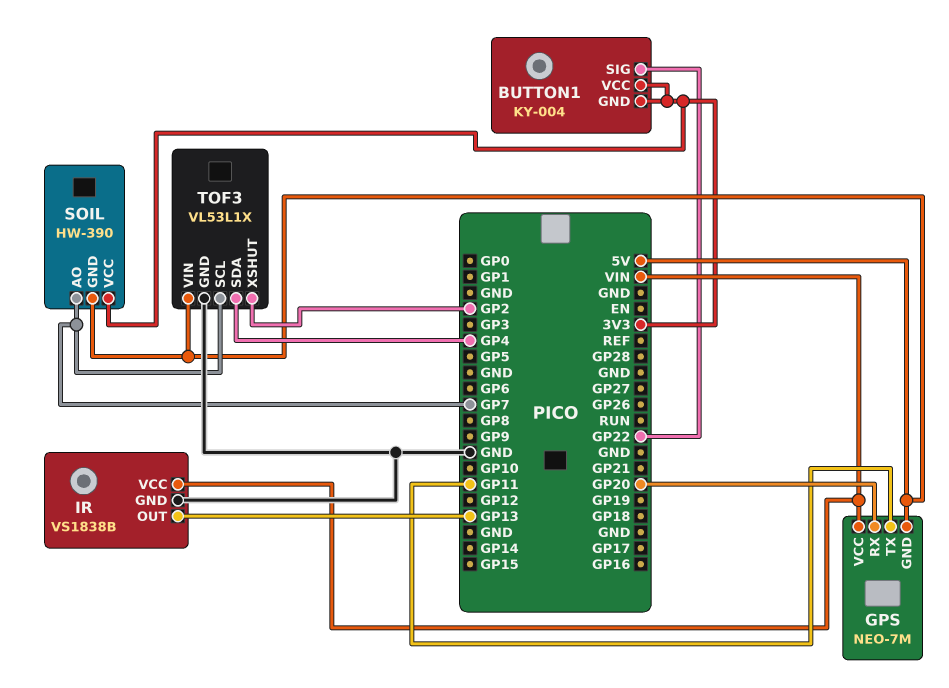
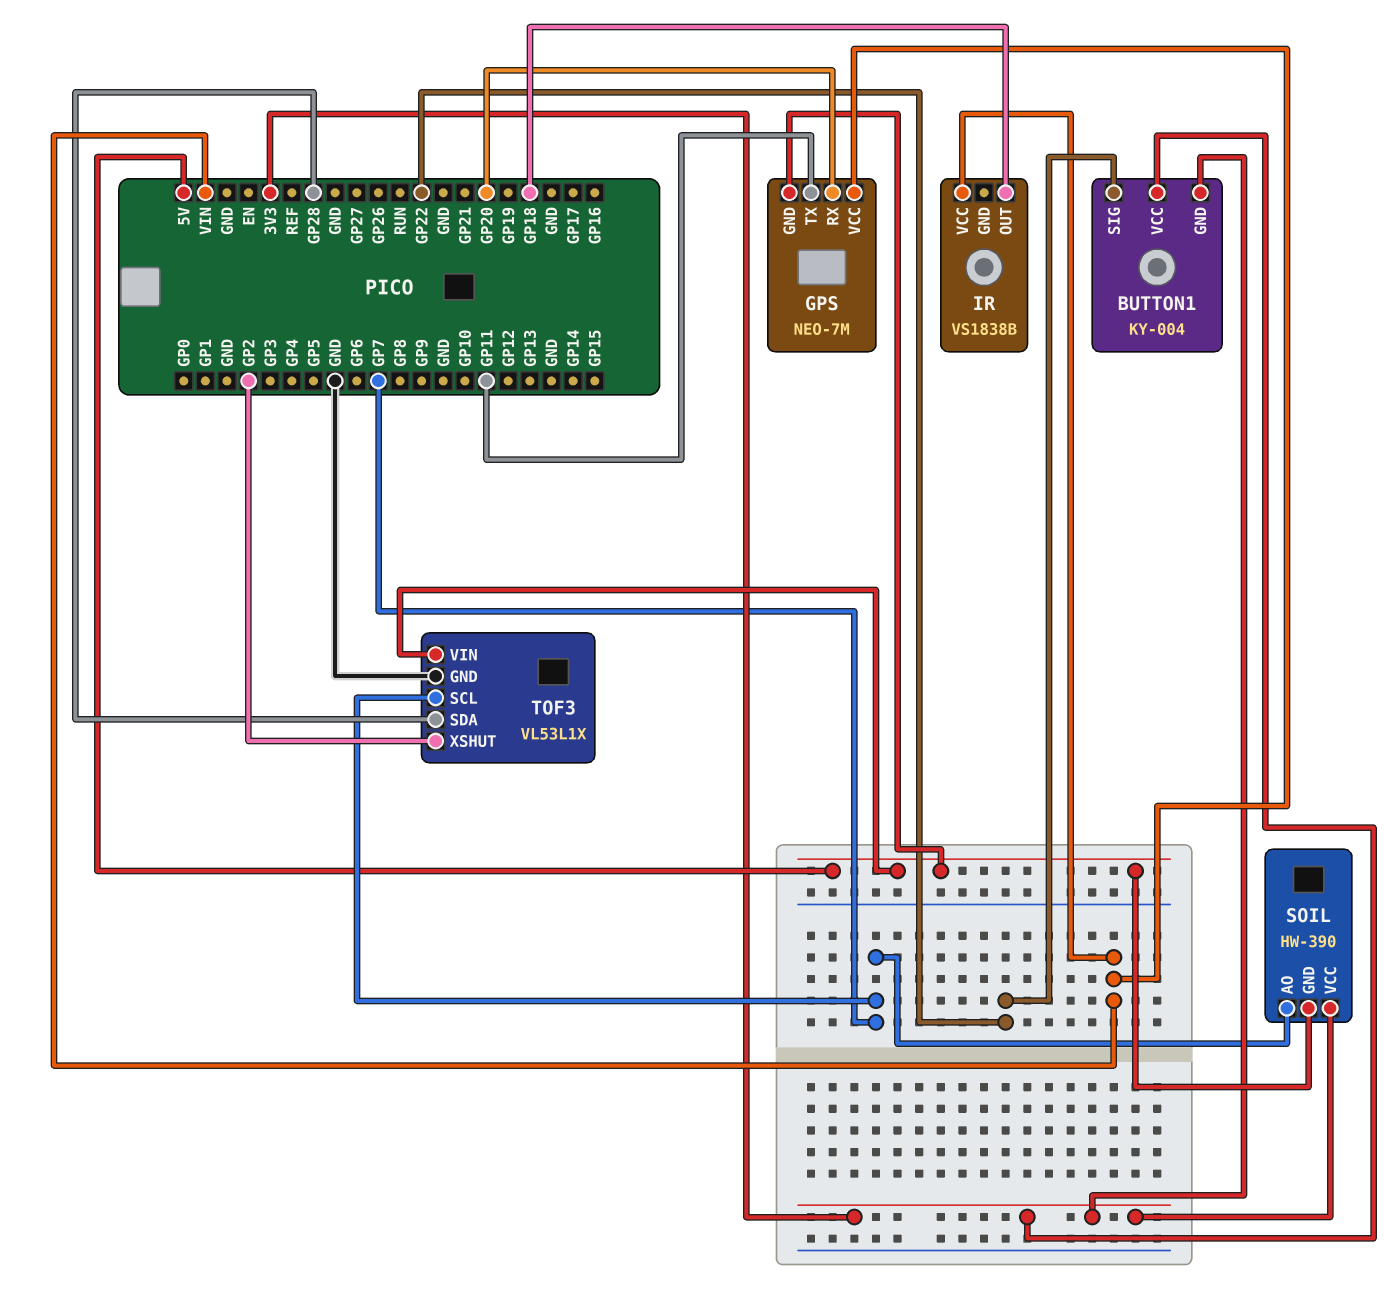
IR pin GND: GND -> none
IR pin OUT: GP13 -> GP18
TOF3 pin SDA: GP4 -> GP28

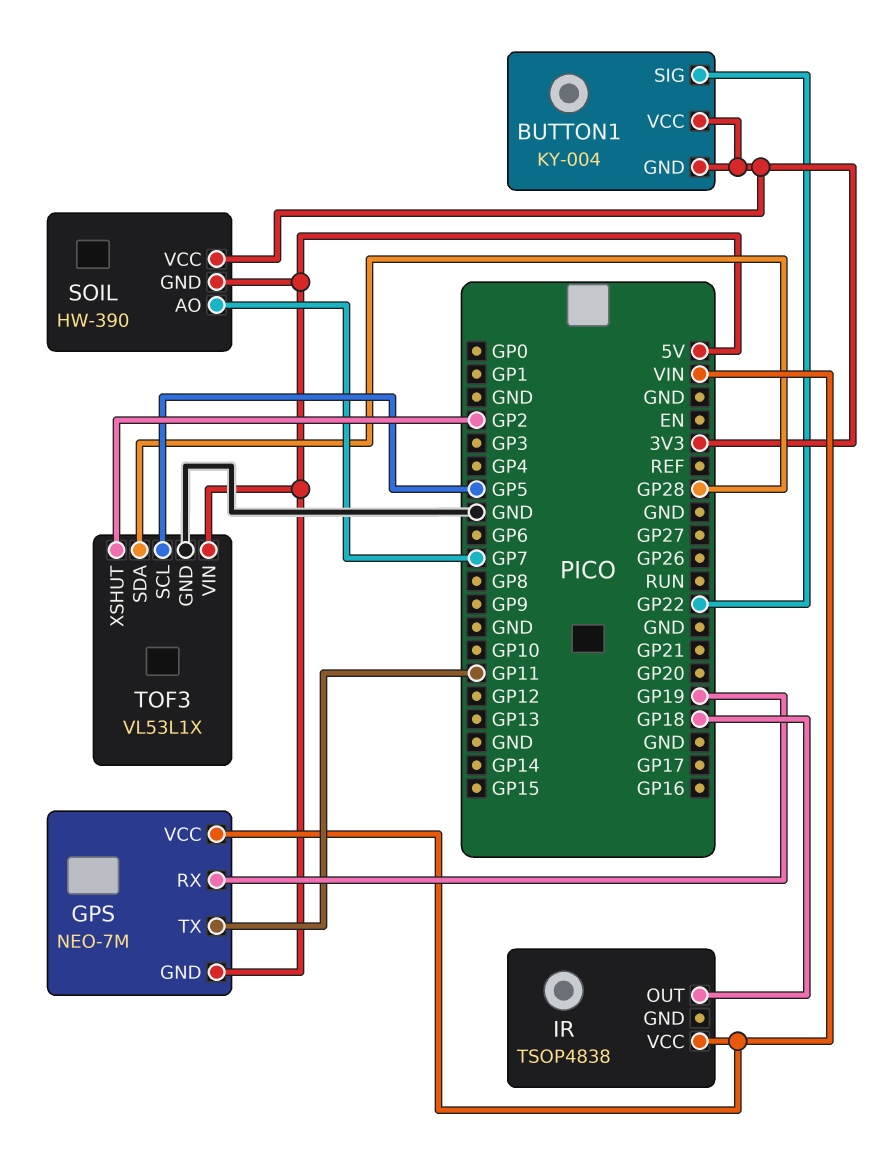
GPS pin RX: GP20 -> GP19
IR: VS1838B -> TSOP4838
TOF3 pin SCL: GP7 -> GP5

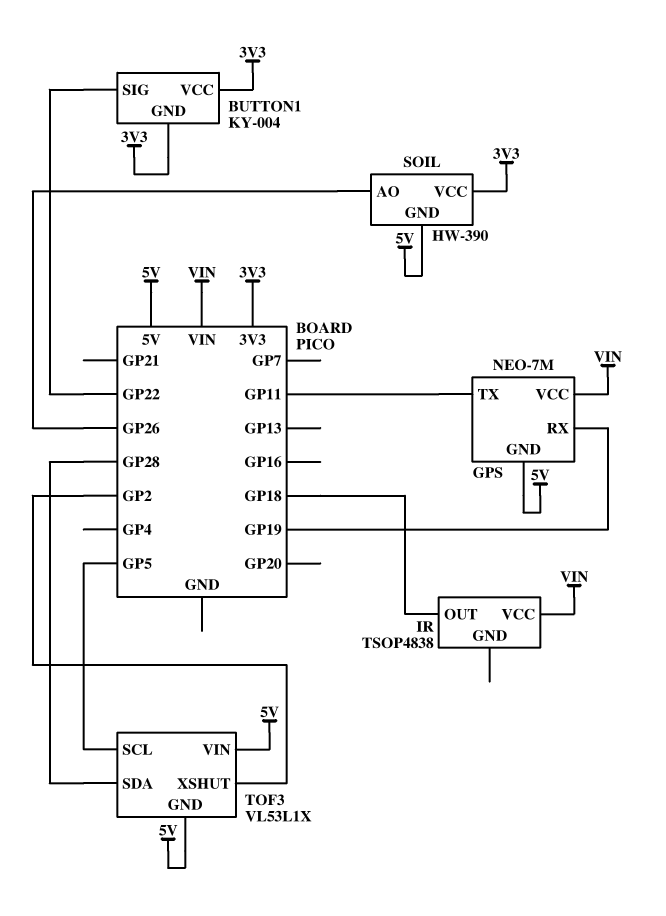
SOIL pin AO: GP7 -> GP26
TOF3 pin GND: GND -> 5V

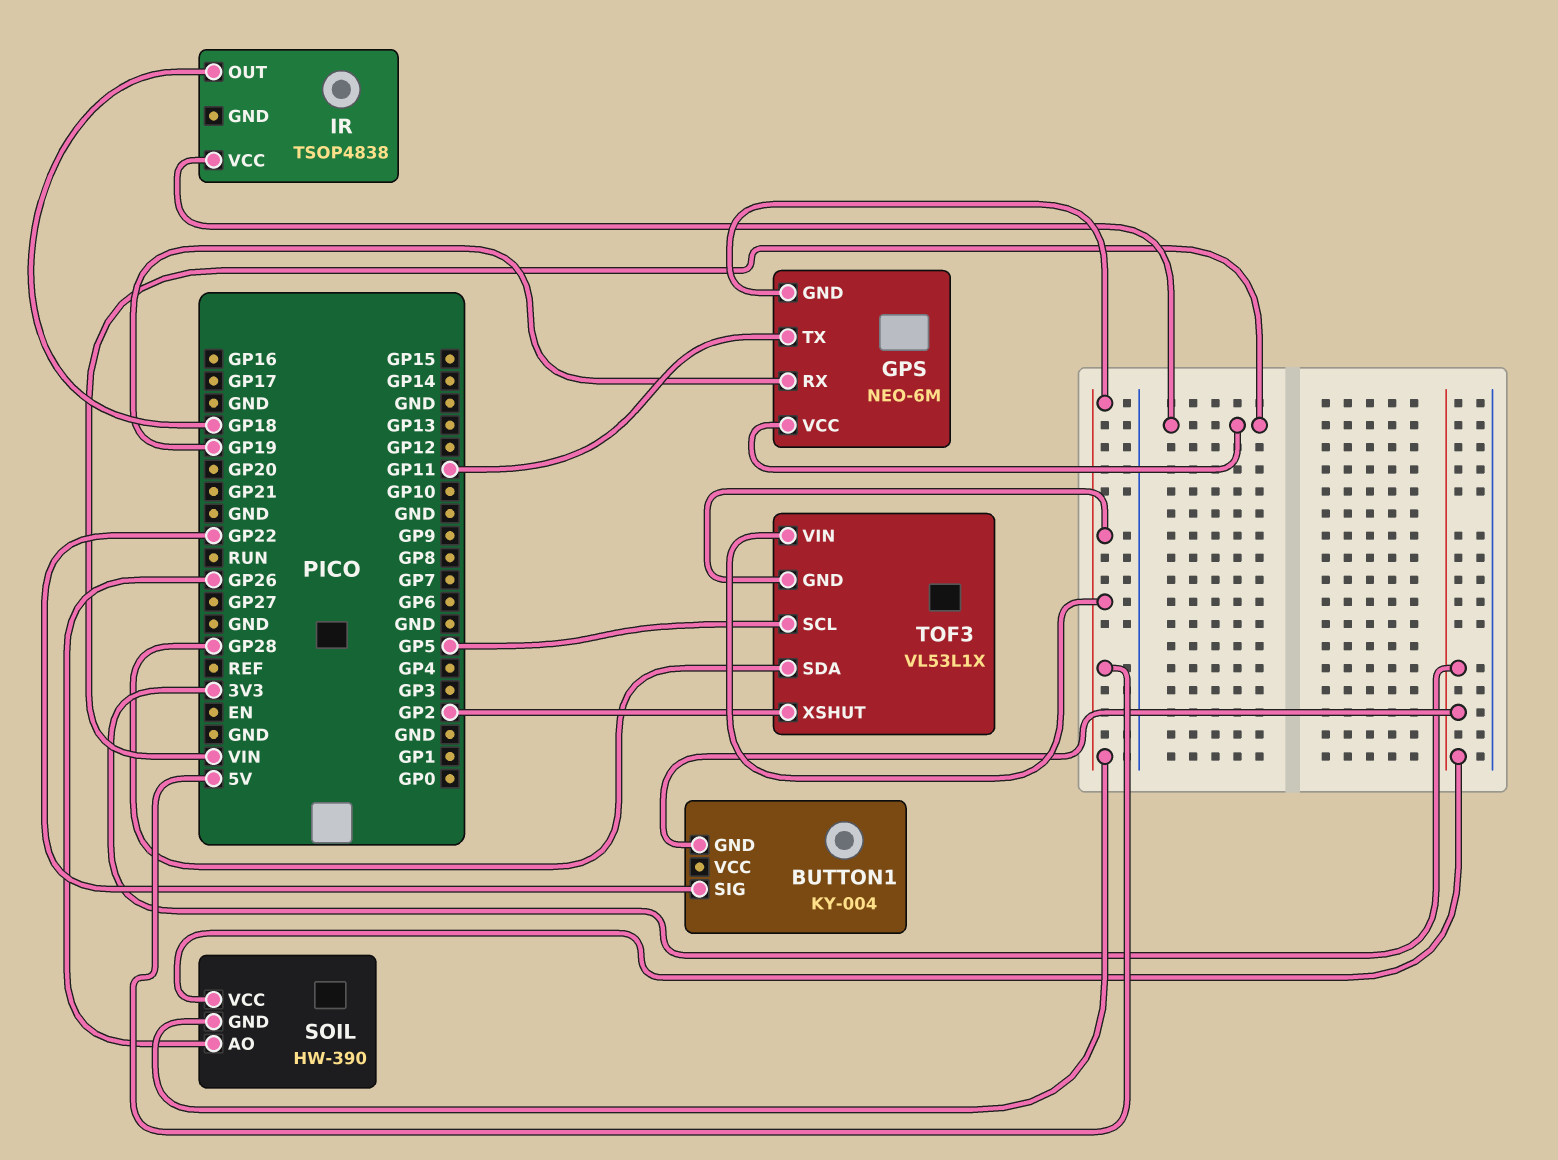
BUTTON1 pin VCC: 3V3 -> none
GPS: NEO-7M -> NEO-6M

